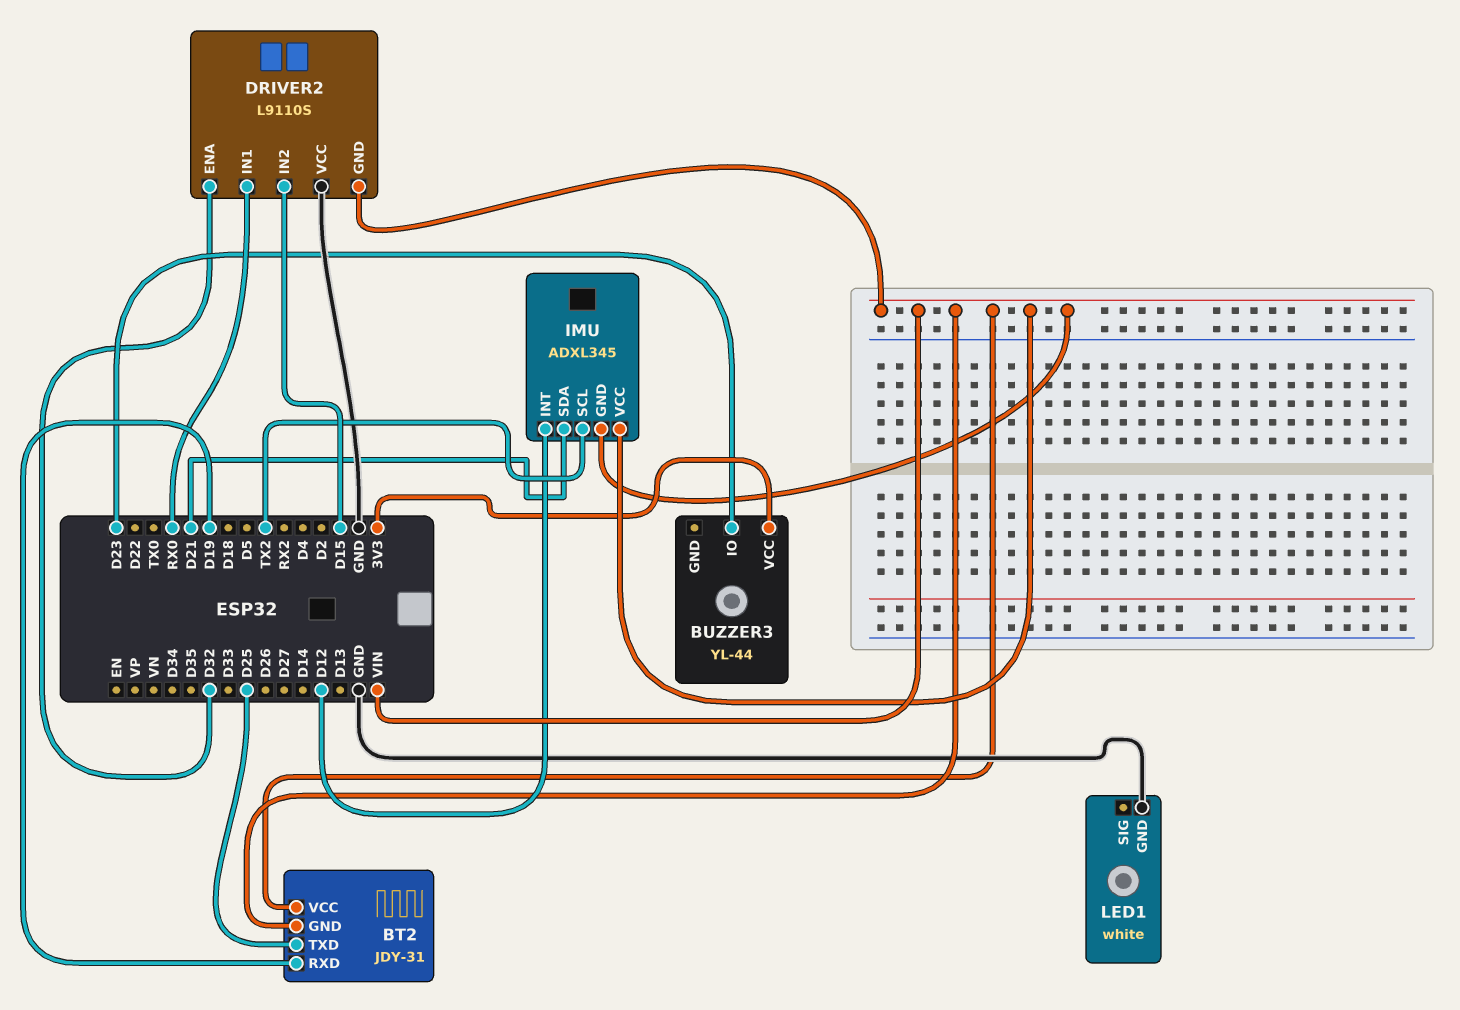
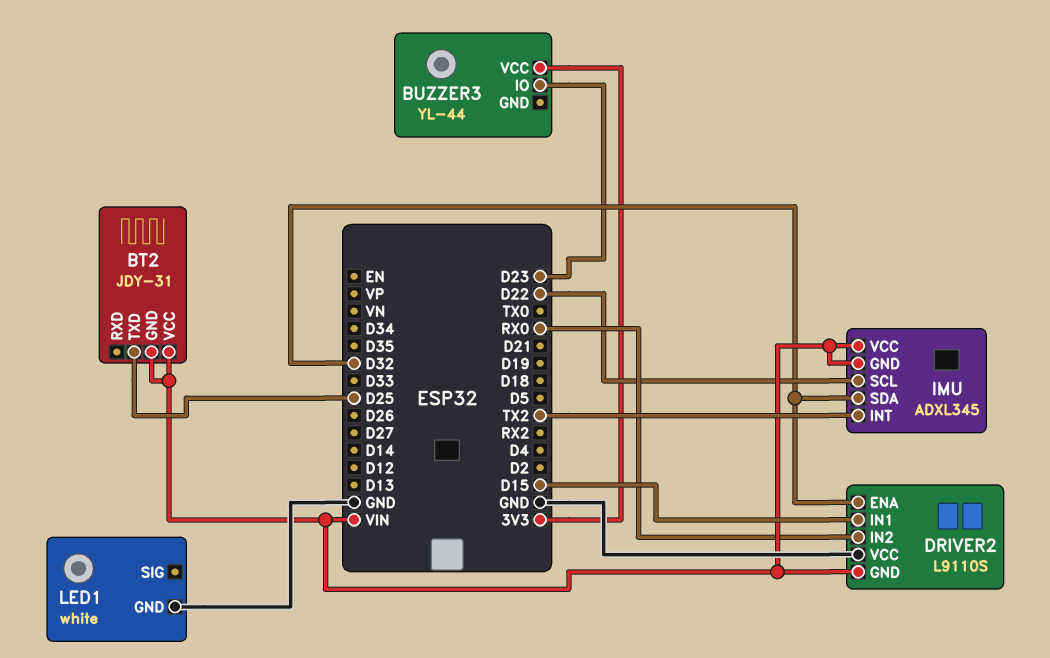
BT2 pin RXD: D19 -> none
DRIVER2 pin IN1: RX0 -> D15
DRIVER2 pin IN2: D15 -> RX0
IMU pin INT: D12 -> TX2
IMU pin SCL: TX2 -> D22
IMU pin SDA: D21 -> D32

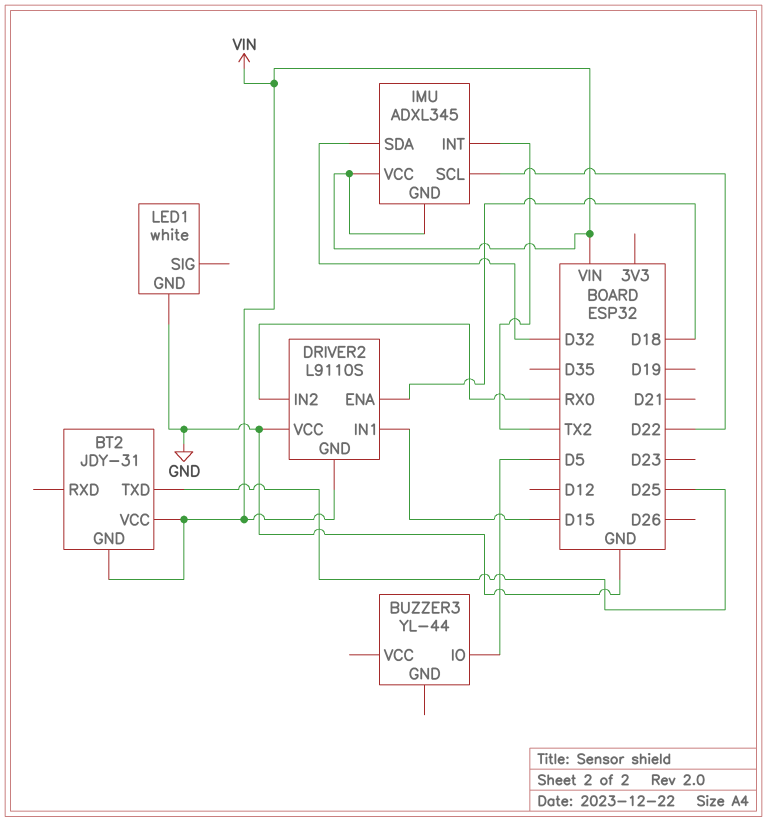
BUZZER3 pin IO: D23 -> D5
BUZZER3 pin VCC: 3V3 -> none
DRIVER2 pin ENA: D32 -> D18

